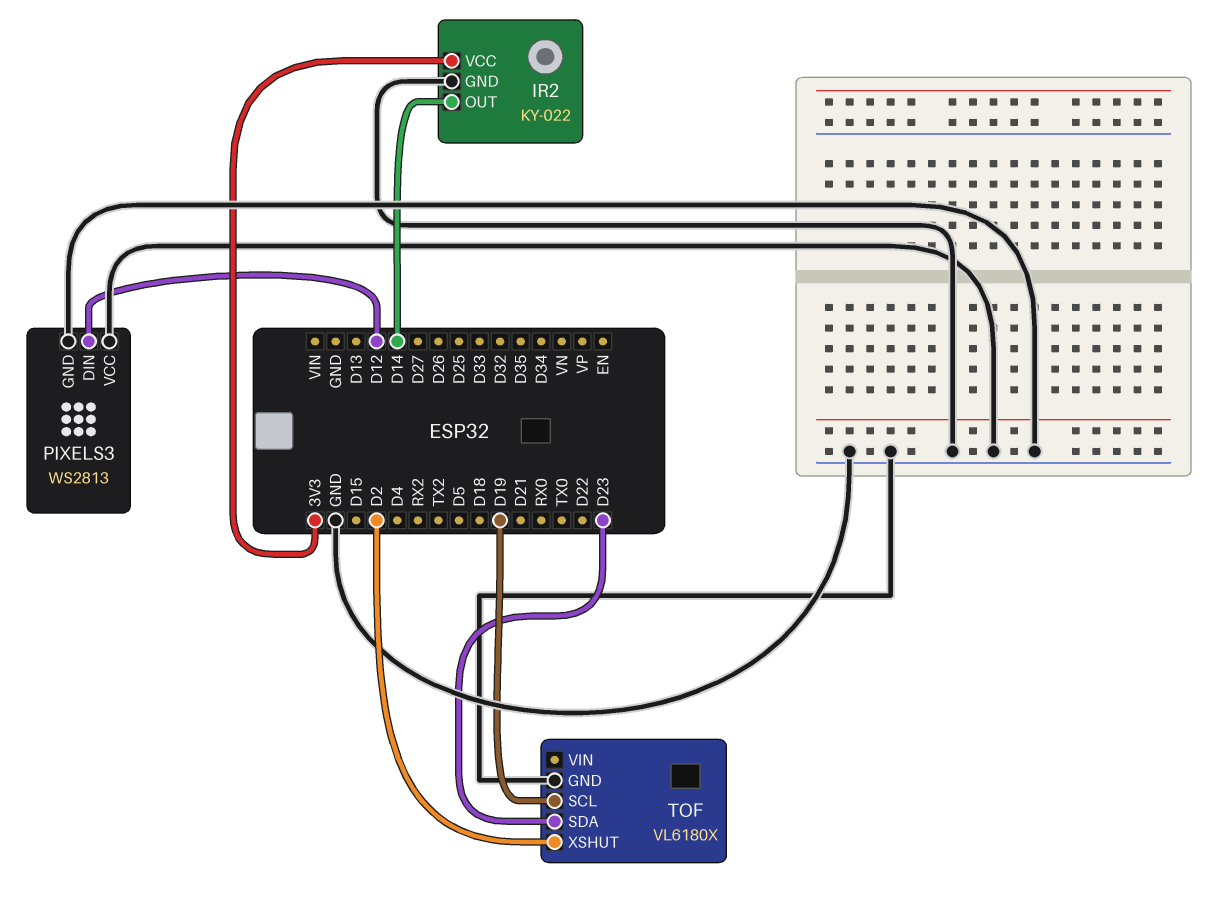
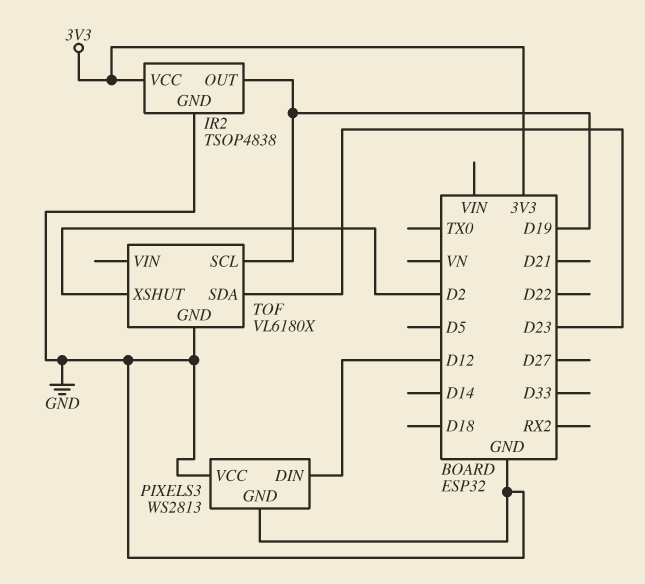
IR2: KY-022 -> TSOP4838
IR2 pin OUT: D14 -> D19

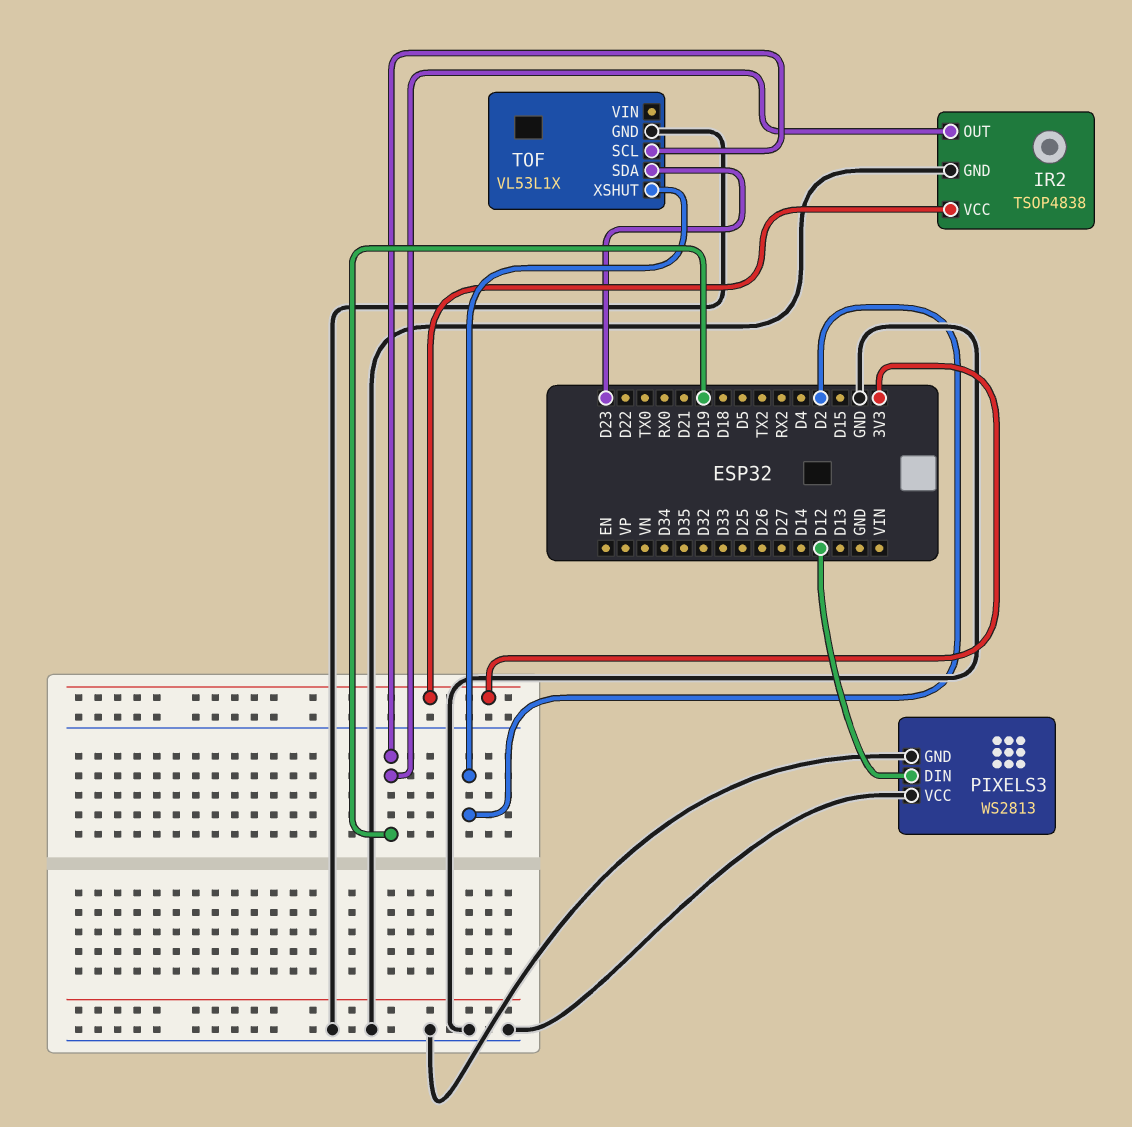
TOF: VL6180X -> VL53L1X

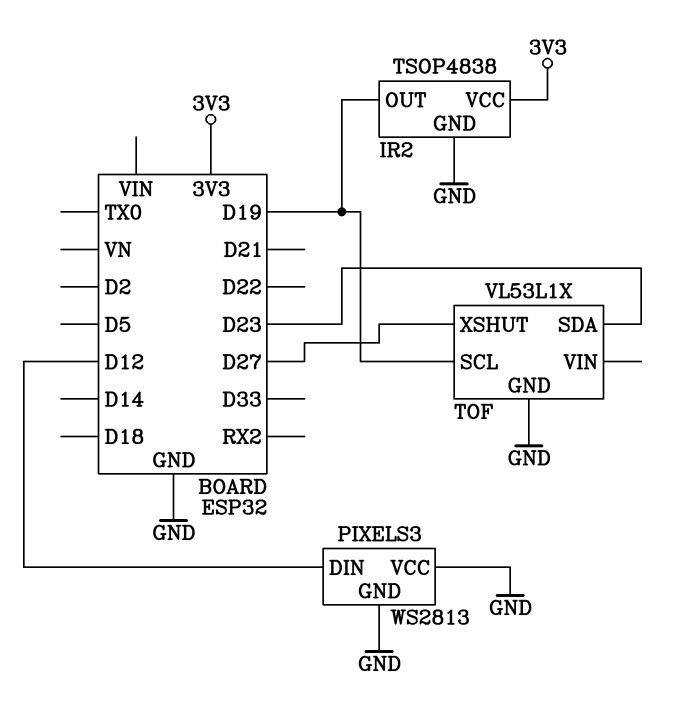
TOF pin XSHUT: D2 -> D27

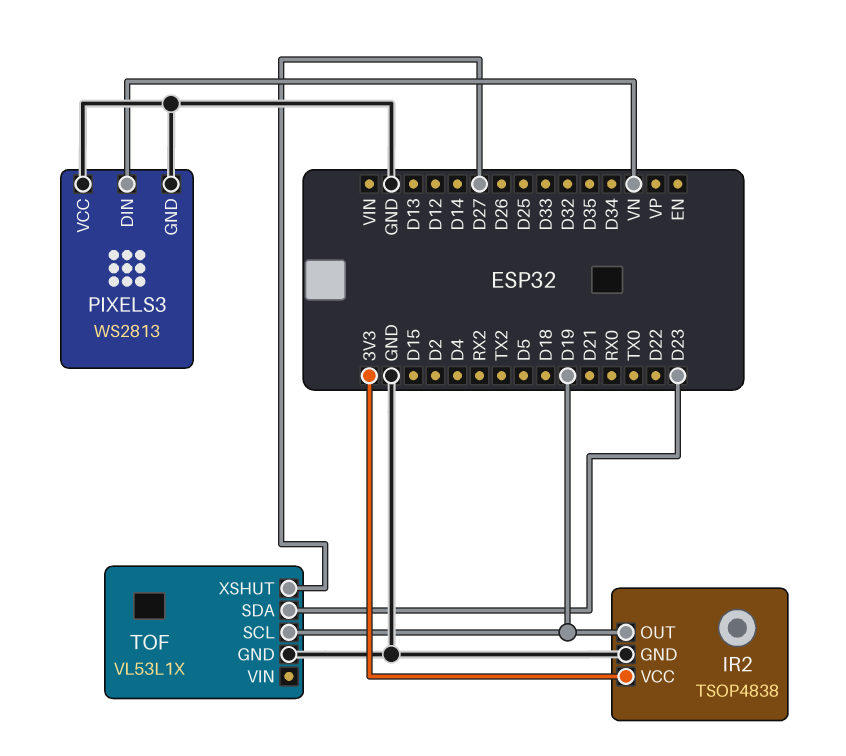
PIXELS3 pin DIN: D12 -> VN

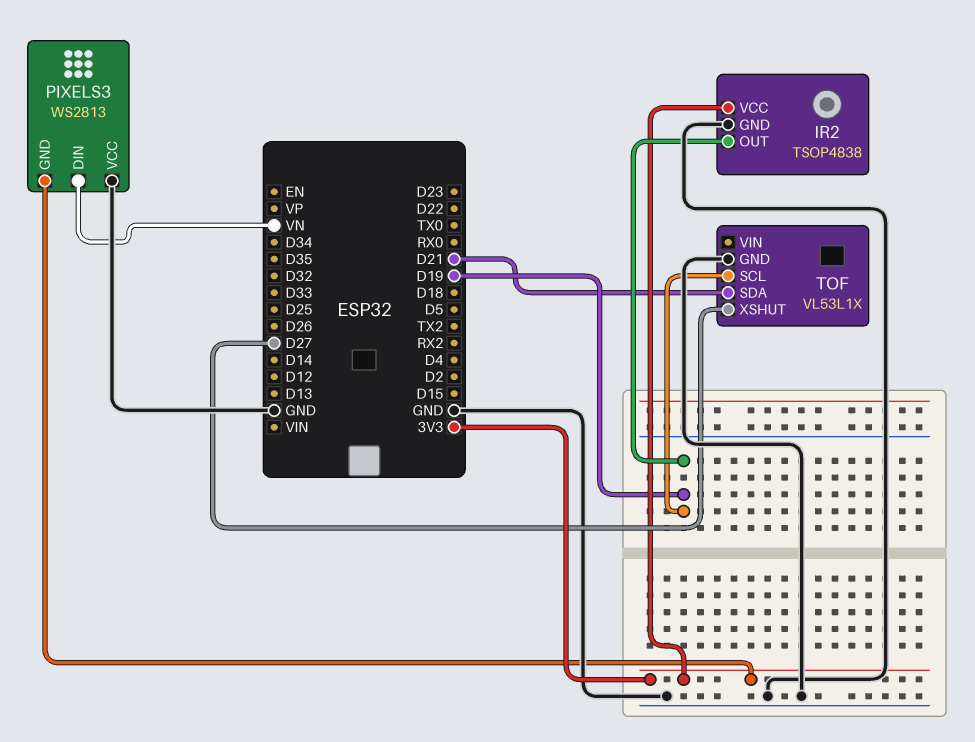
PIXELS3 pin GND: GND -> 3V3
TOF pin SDA: D23 -> D21

